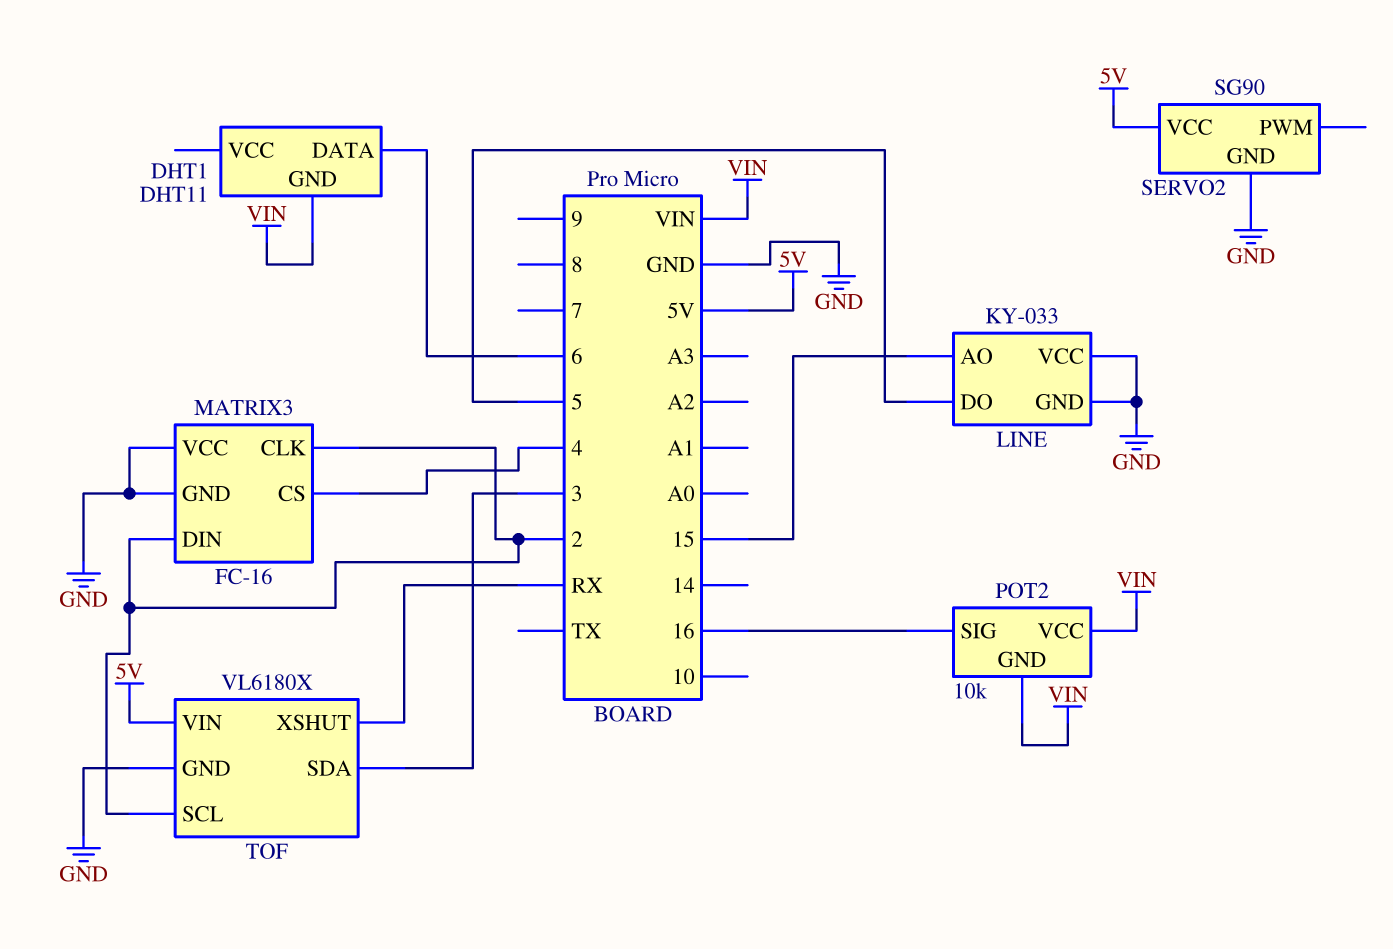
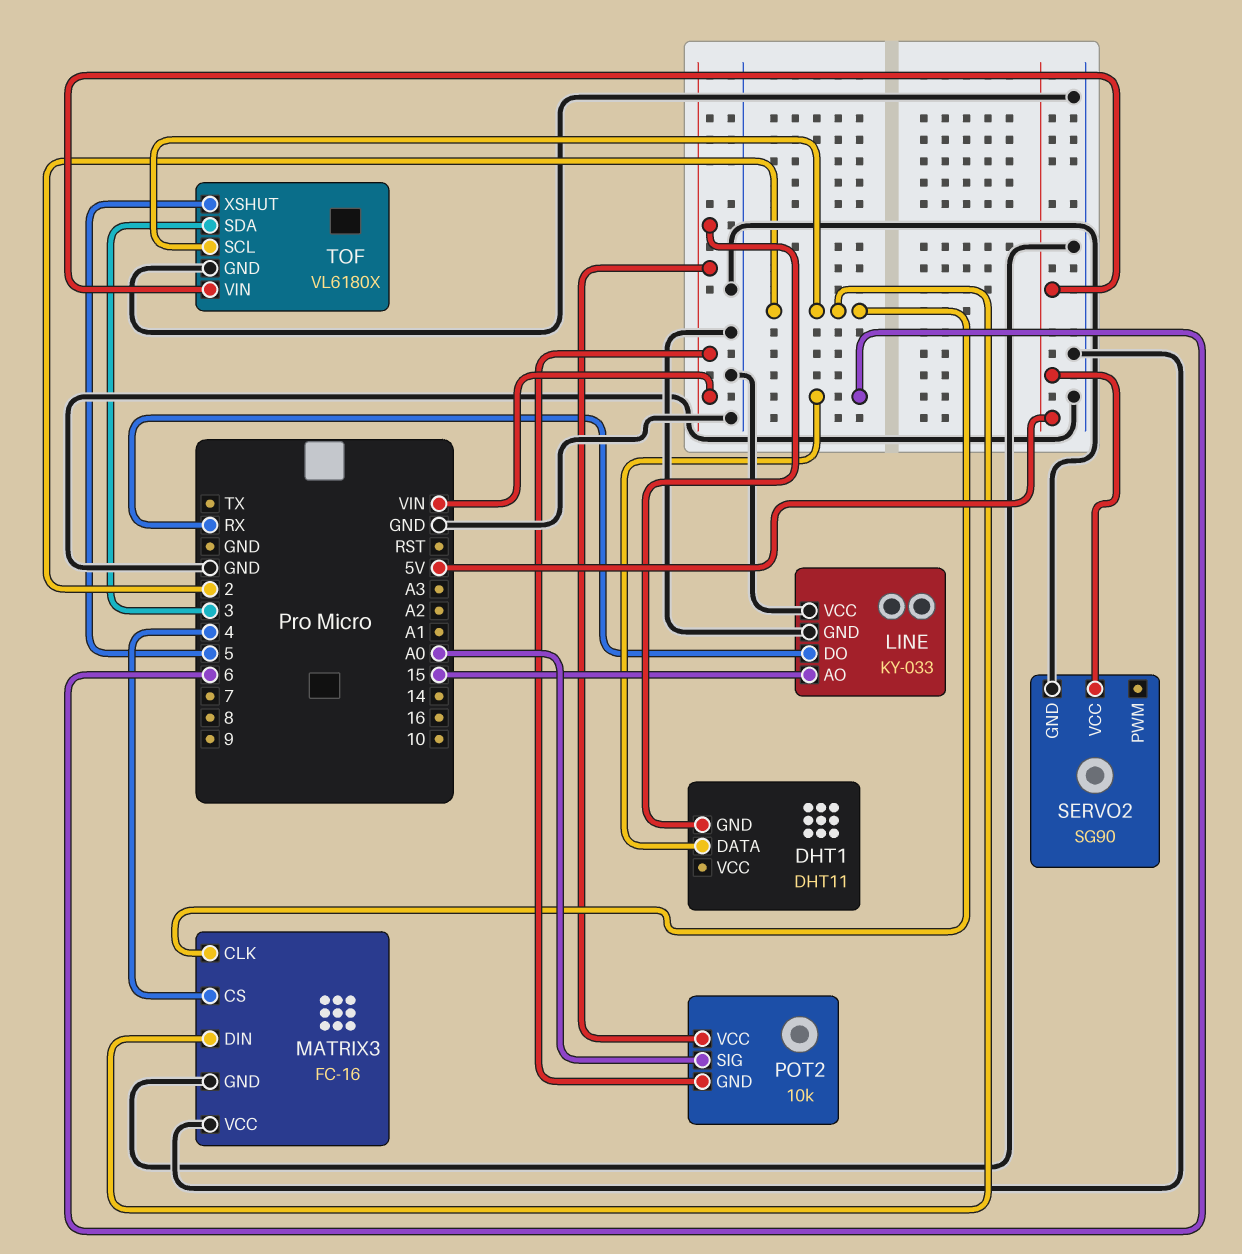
LINE pin DO: 5 -> RX
POT2 pin SIG: 16 -> A0
TOF pin XSHUT: RX -> 5

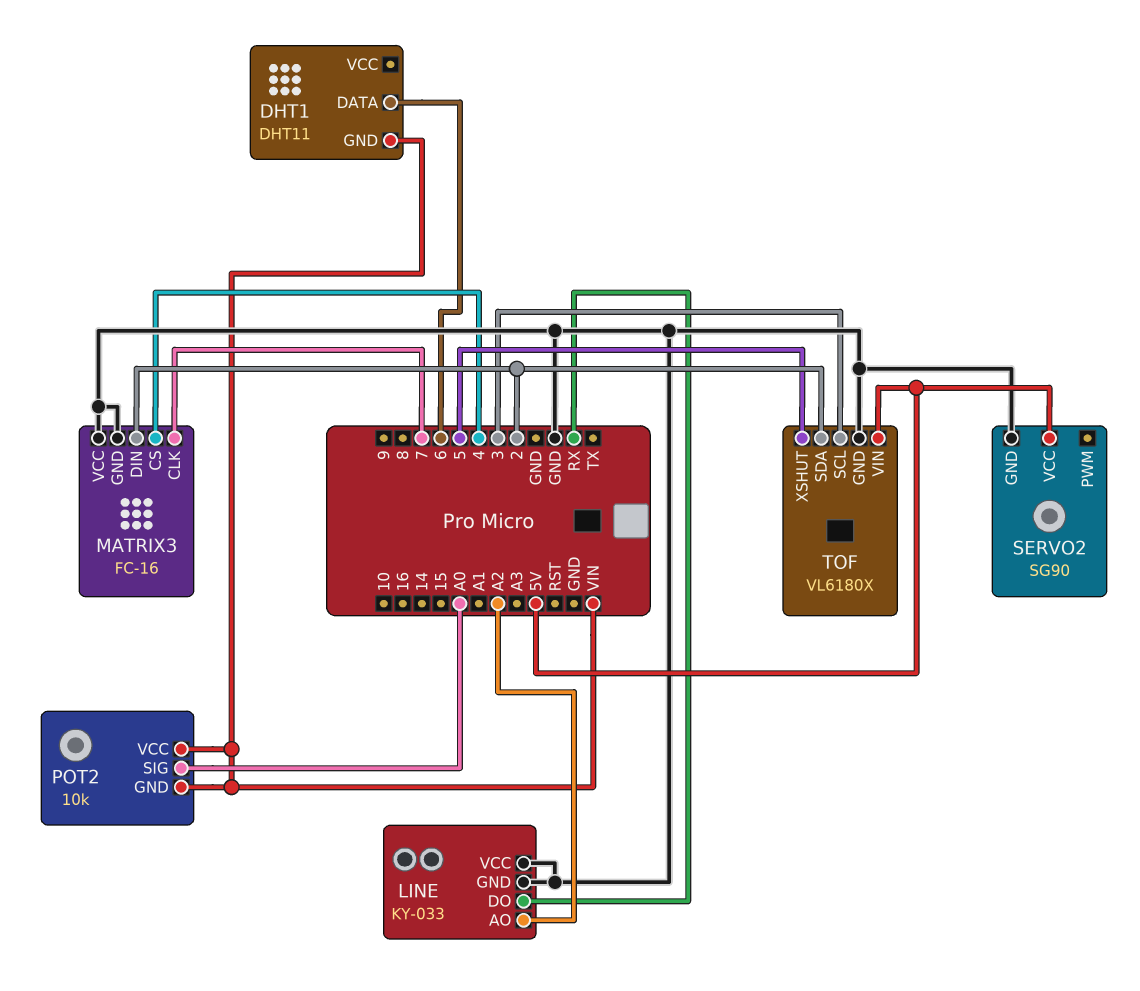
LINE pin AO: 15 -> A2
MATRIX3 pin CLK: 2 -> 7
TOF pin SCL: 2 -> 3
TOF pin SDA: 3 -> 2

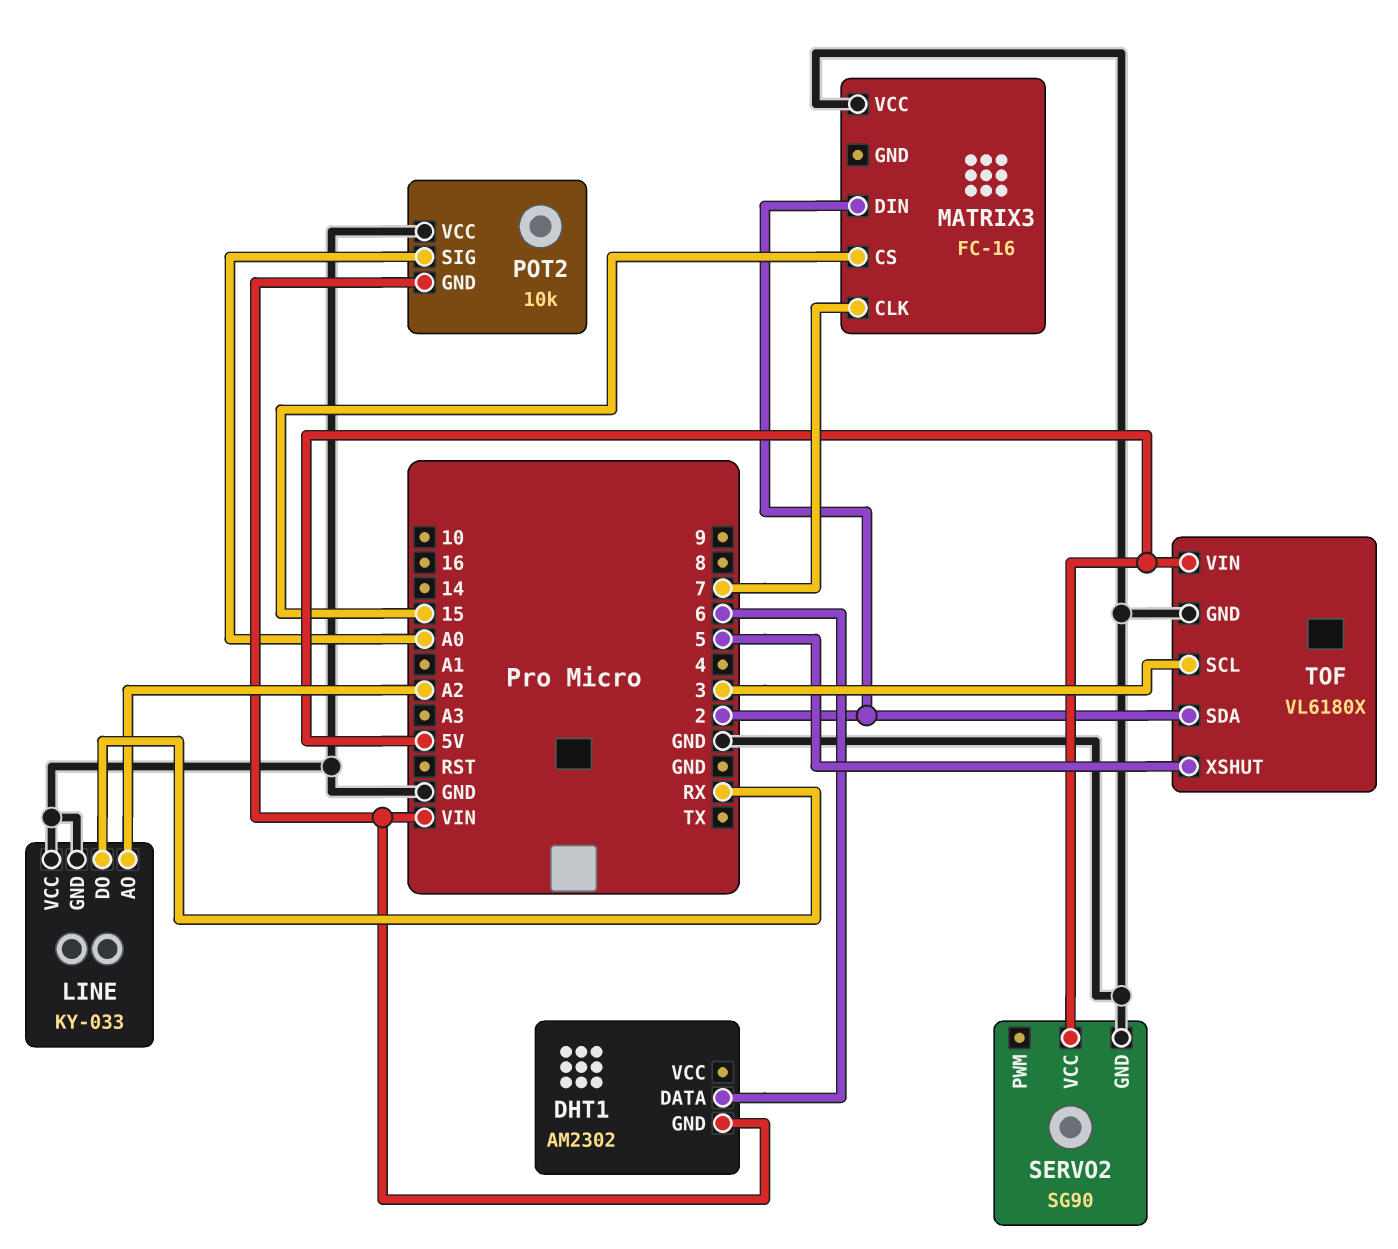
DHT1: DHT11 -> AM2302
MATRIX3 pin CS: 4 -> 15
MATRIX3 pin GND: GND -> none
POT2 pin VCC: VIN -> GND

